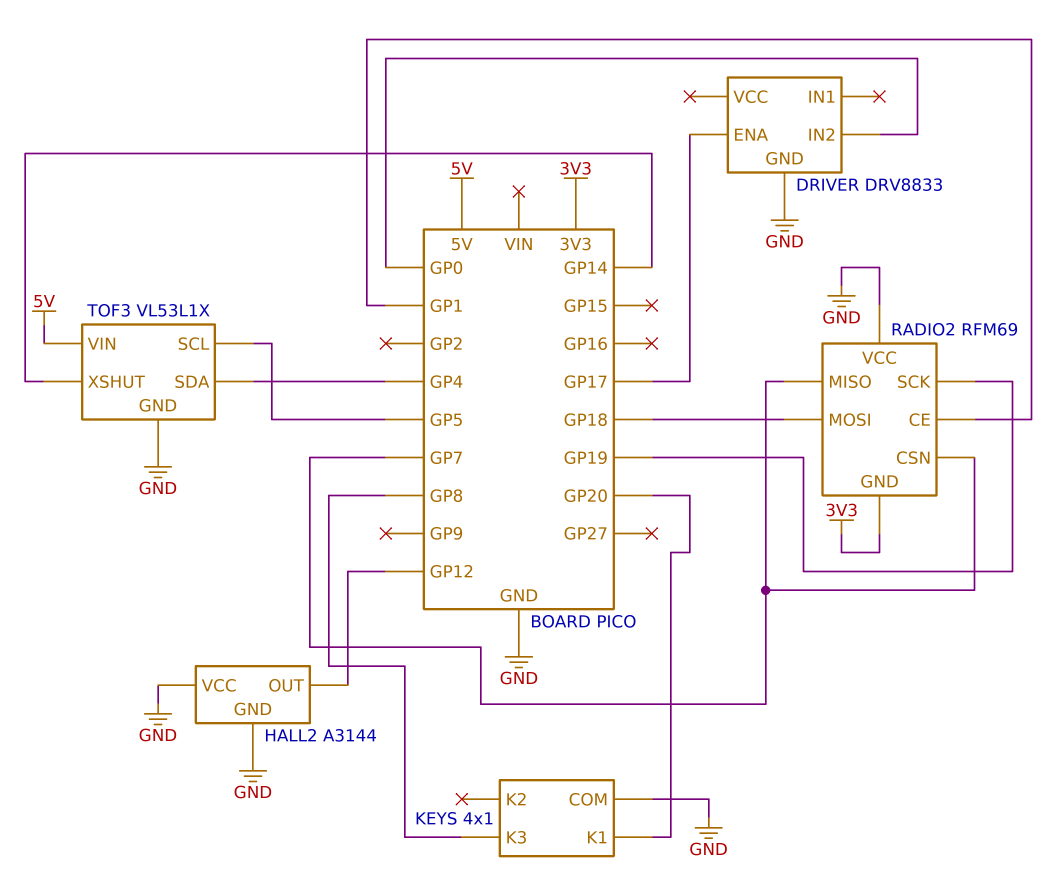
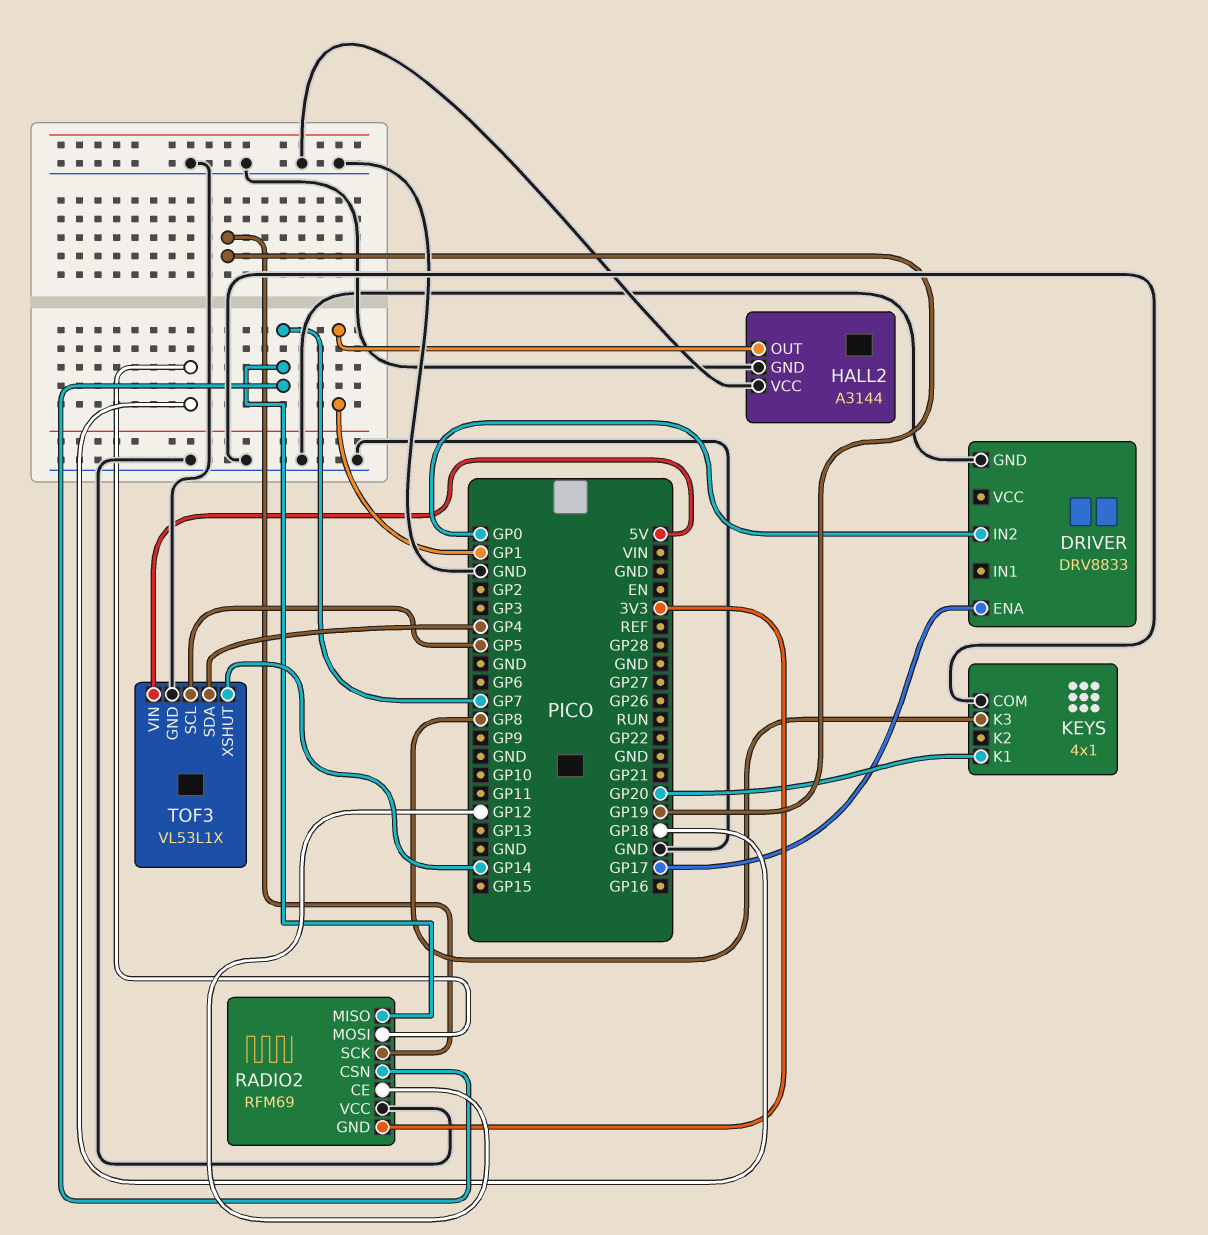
HALL2 pin OUT: GP12 -> GP1
RADIO2 pin CE: GP1 -> GP12

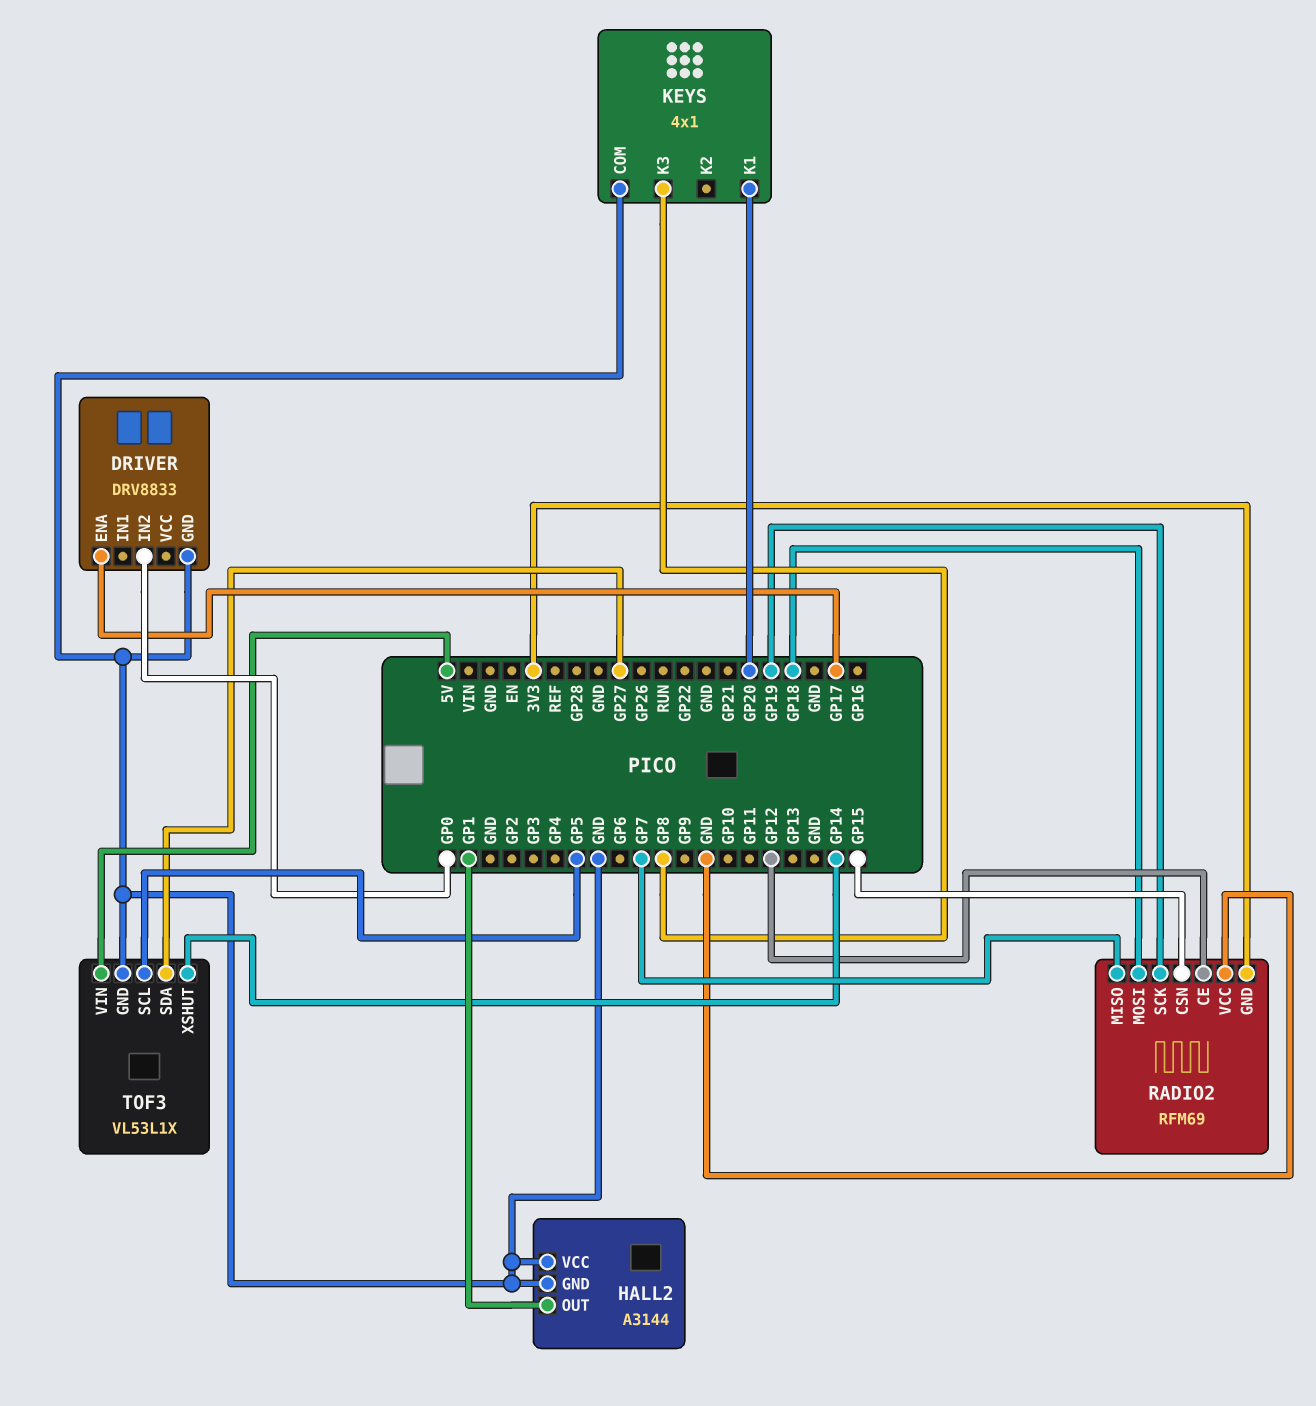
RADIO2 pin CSN: GP7 -> GP15
TOF3 pin SDA: GP4 -> GP27

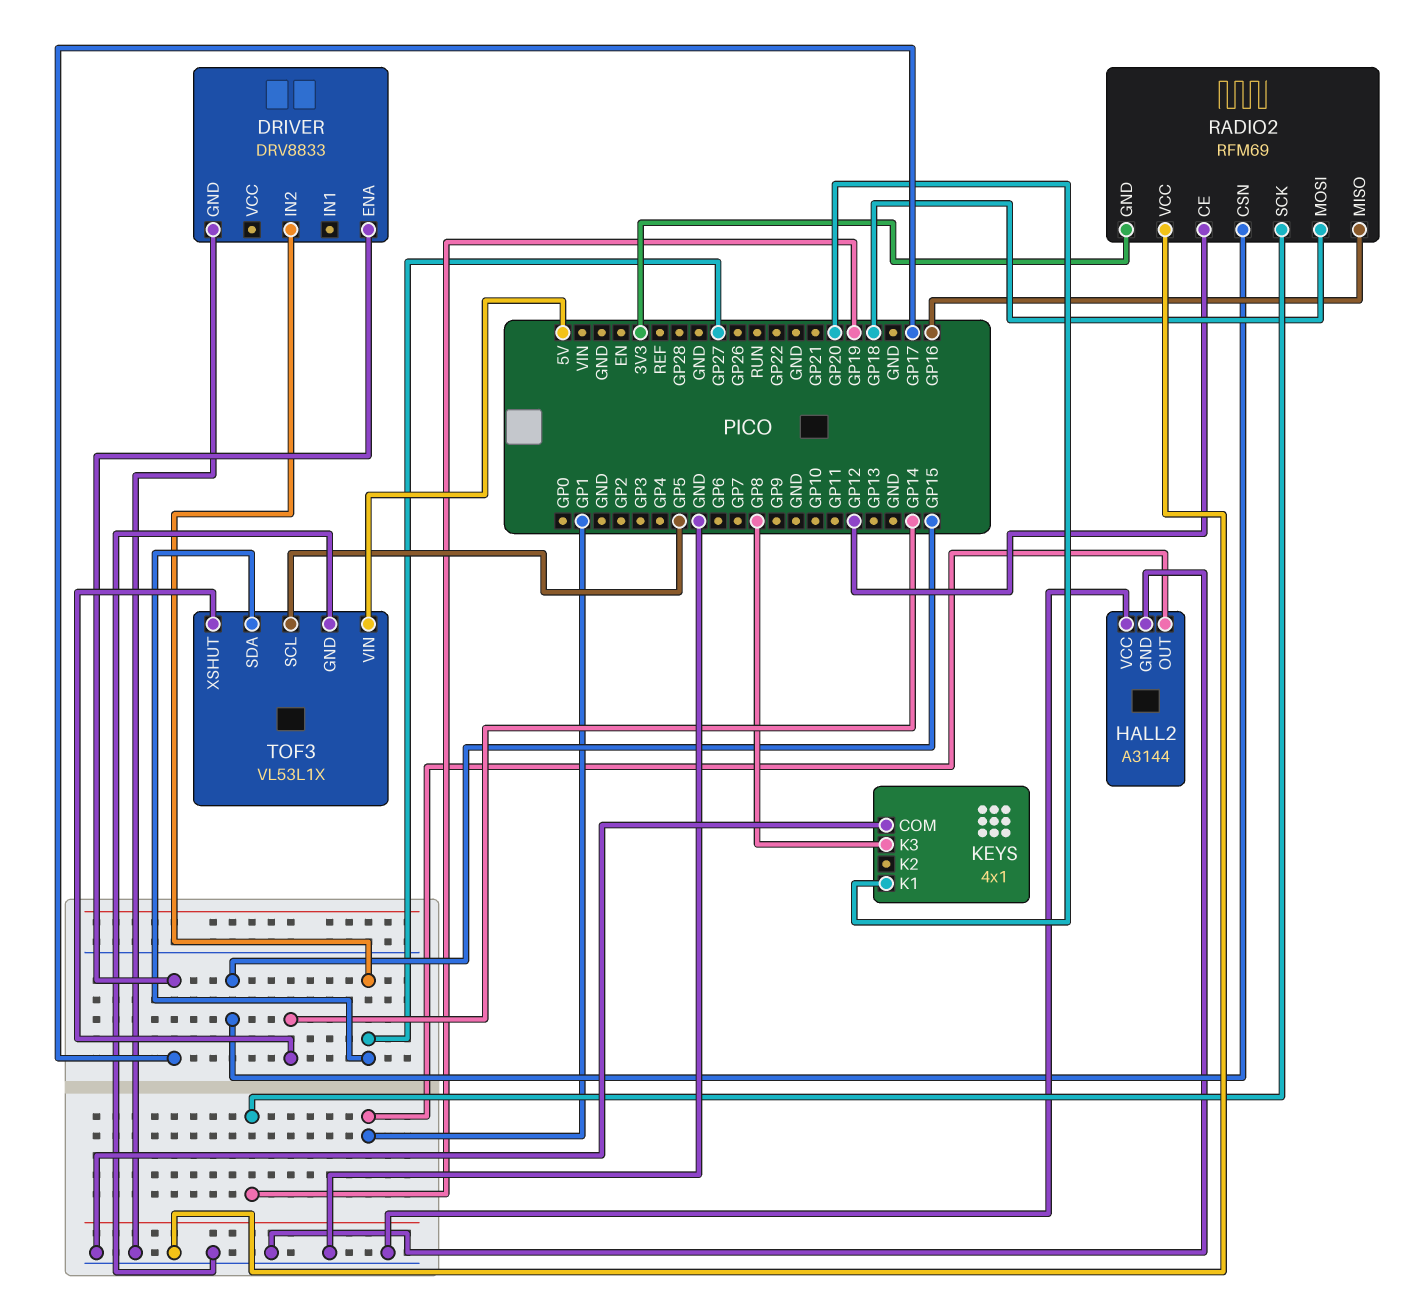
DRIVER pin IN2: GP0 -> GP27
RADIO2 pin MISO: GP7 -> GP16

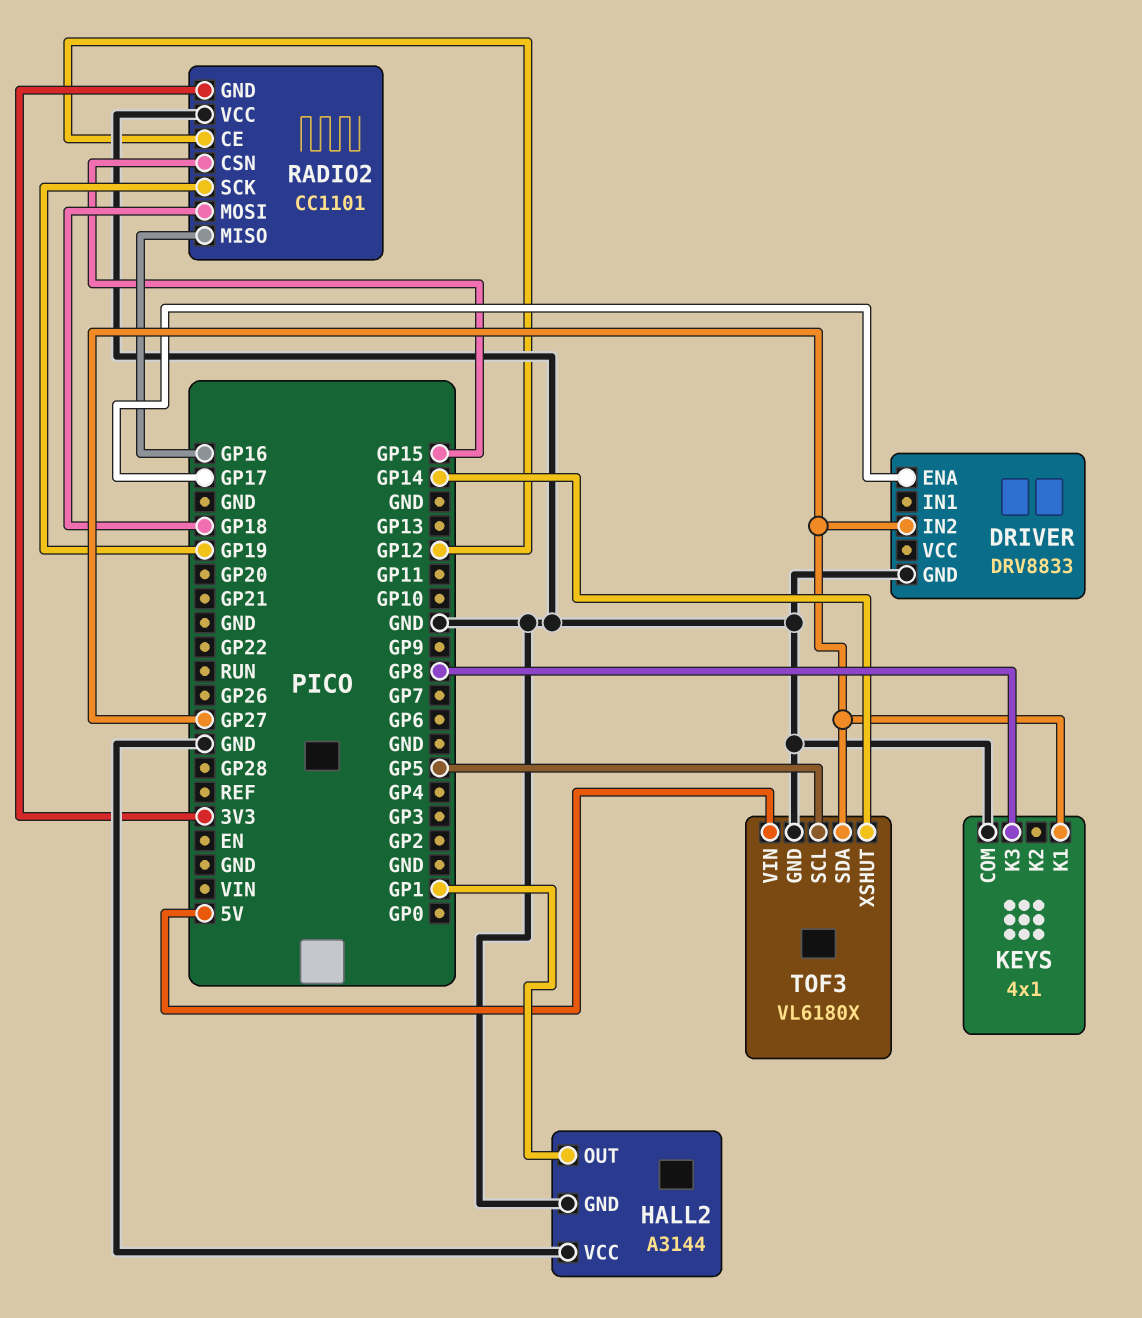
KEYS pin K1: GP20 -> GP27
RADIO2: RFM69 -> CC1101
TOF3: VL53L1X -> VL6180X

